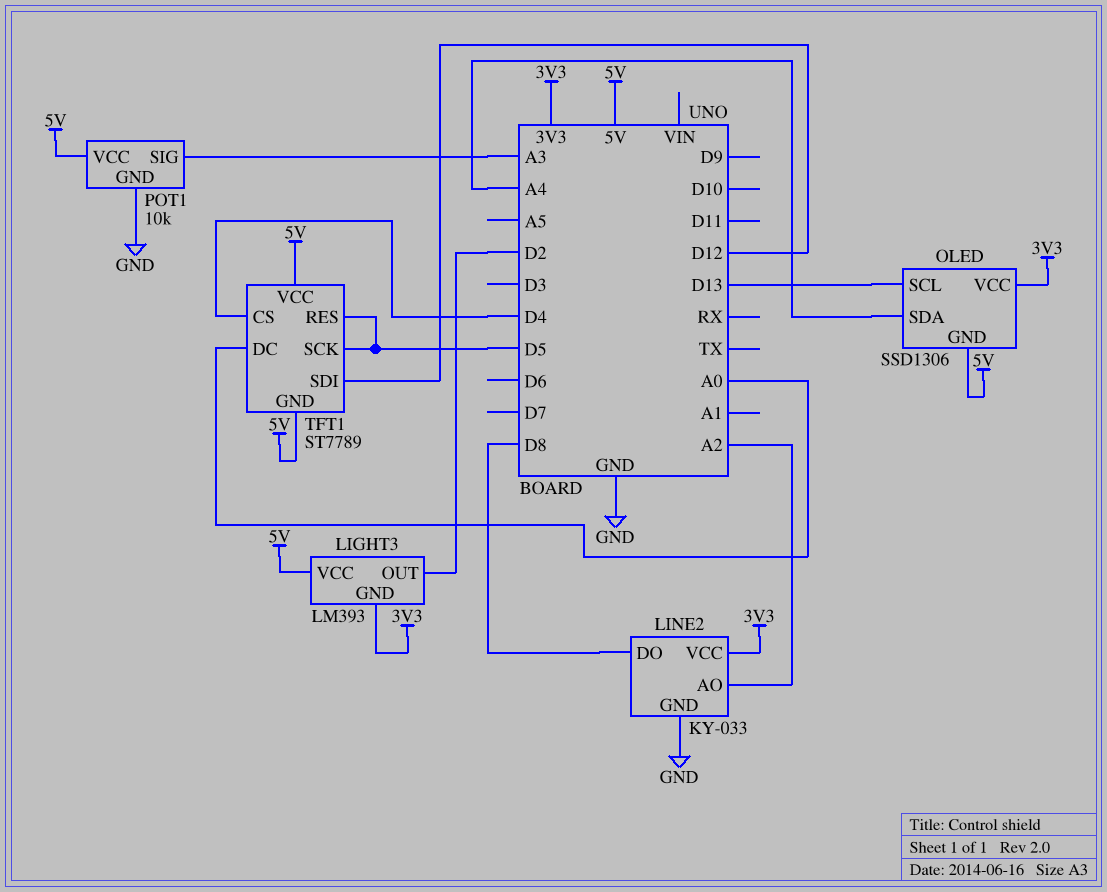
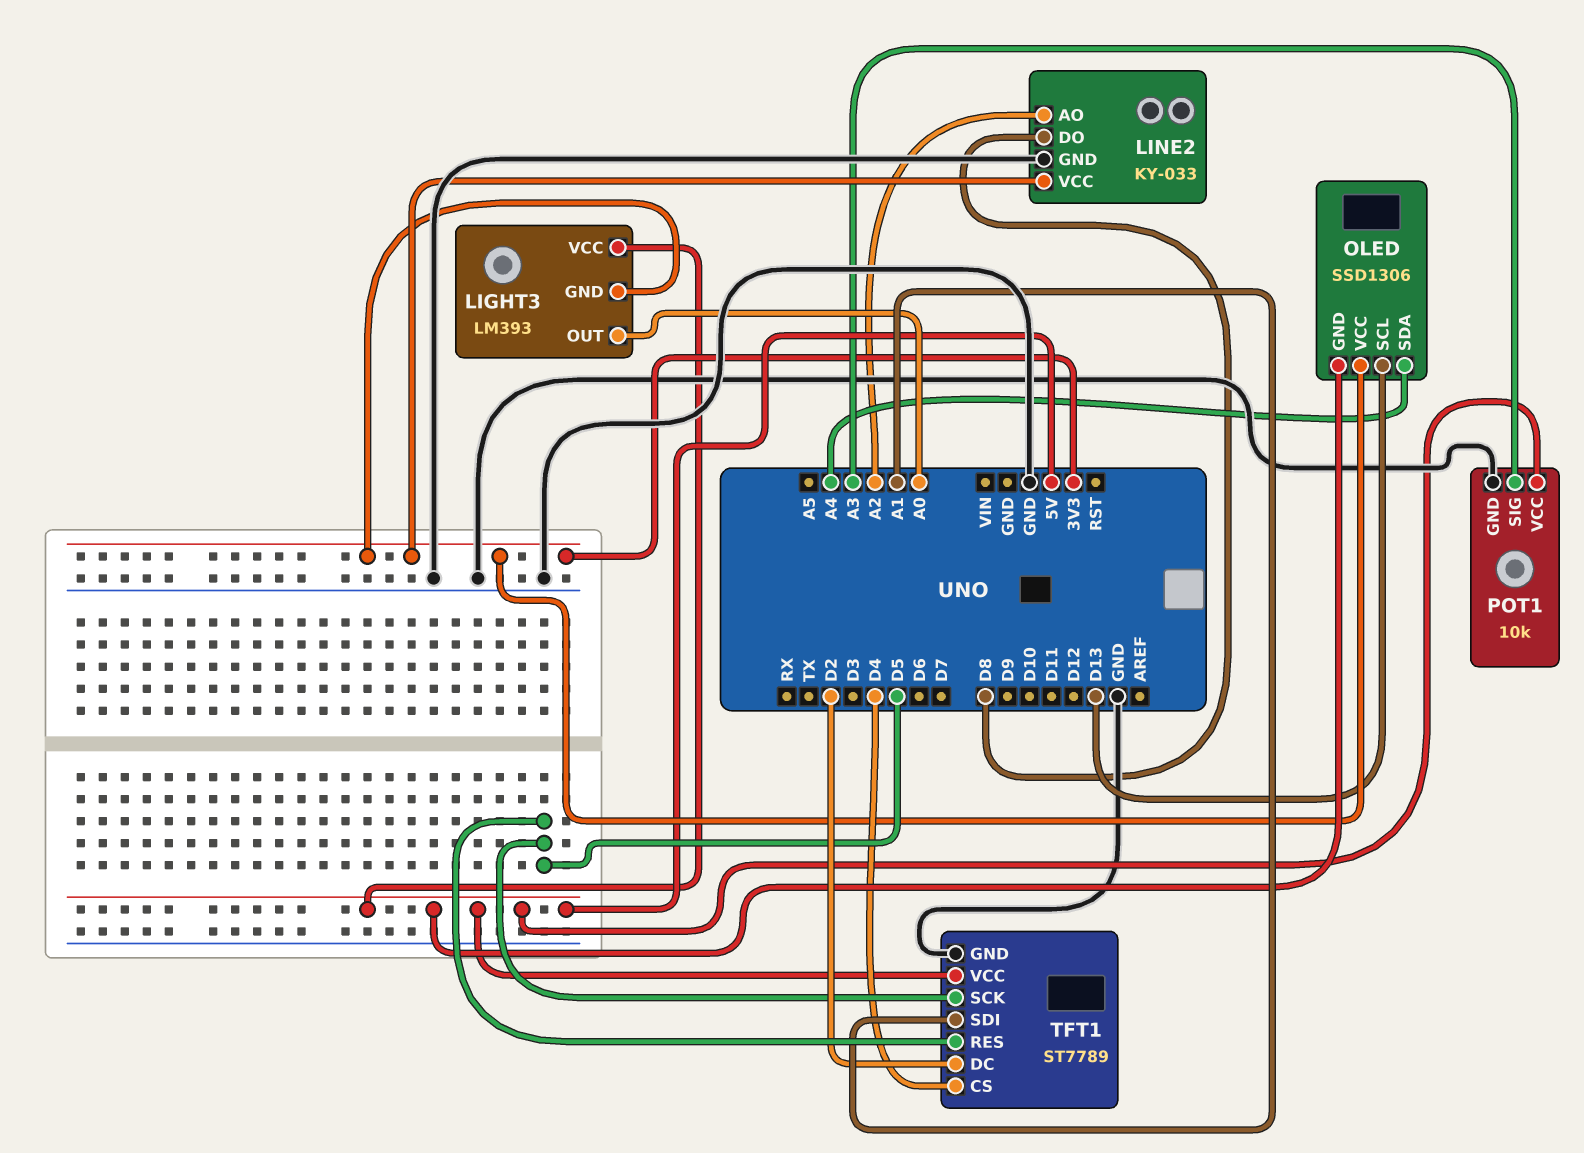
LIGHT3 pin OUT: D2 -> A0
TFT1 pin DC: A0 -> D2
TFT1 pin GND: 5V -> GND
TFT1 pin SDI: D12 -> A1

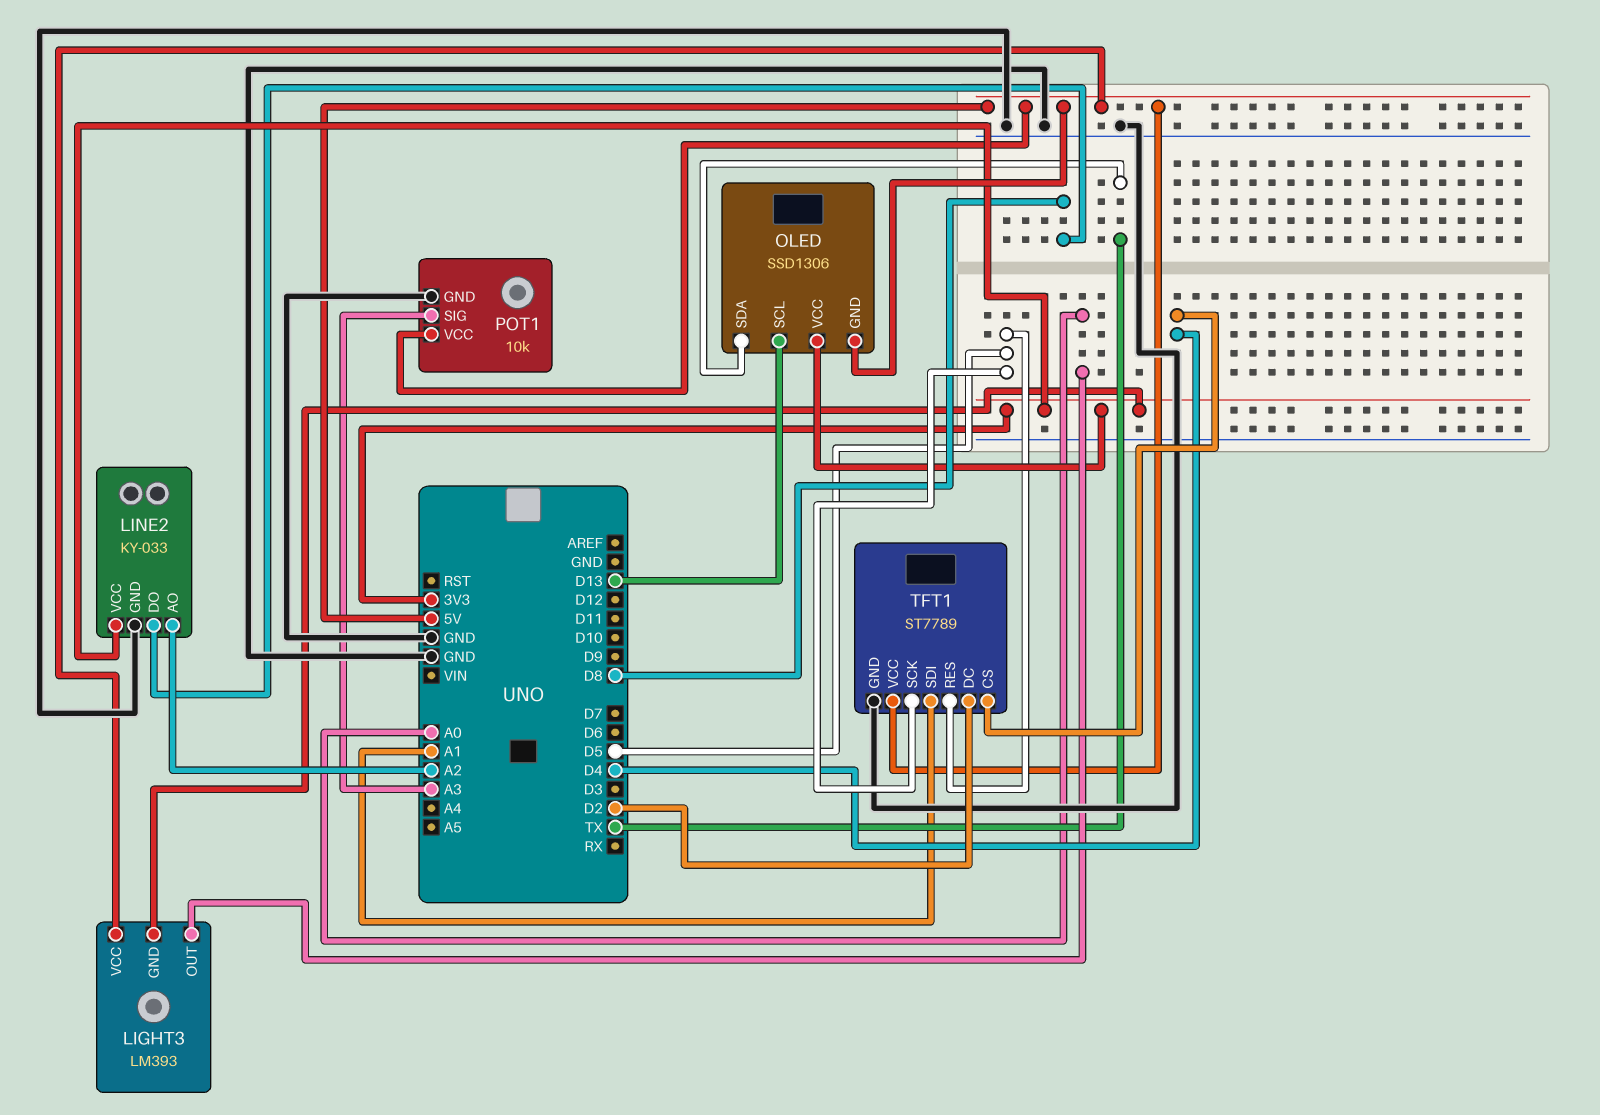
OLED pin SDA: A4 -> TX

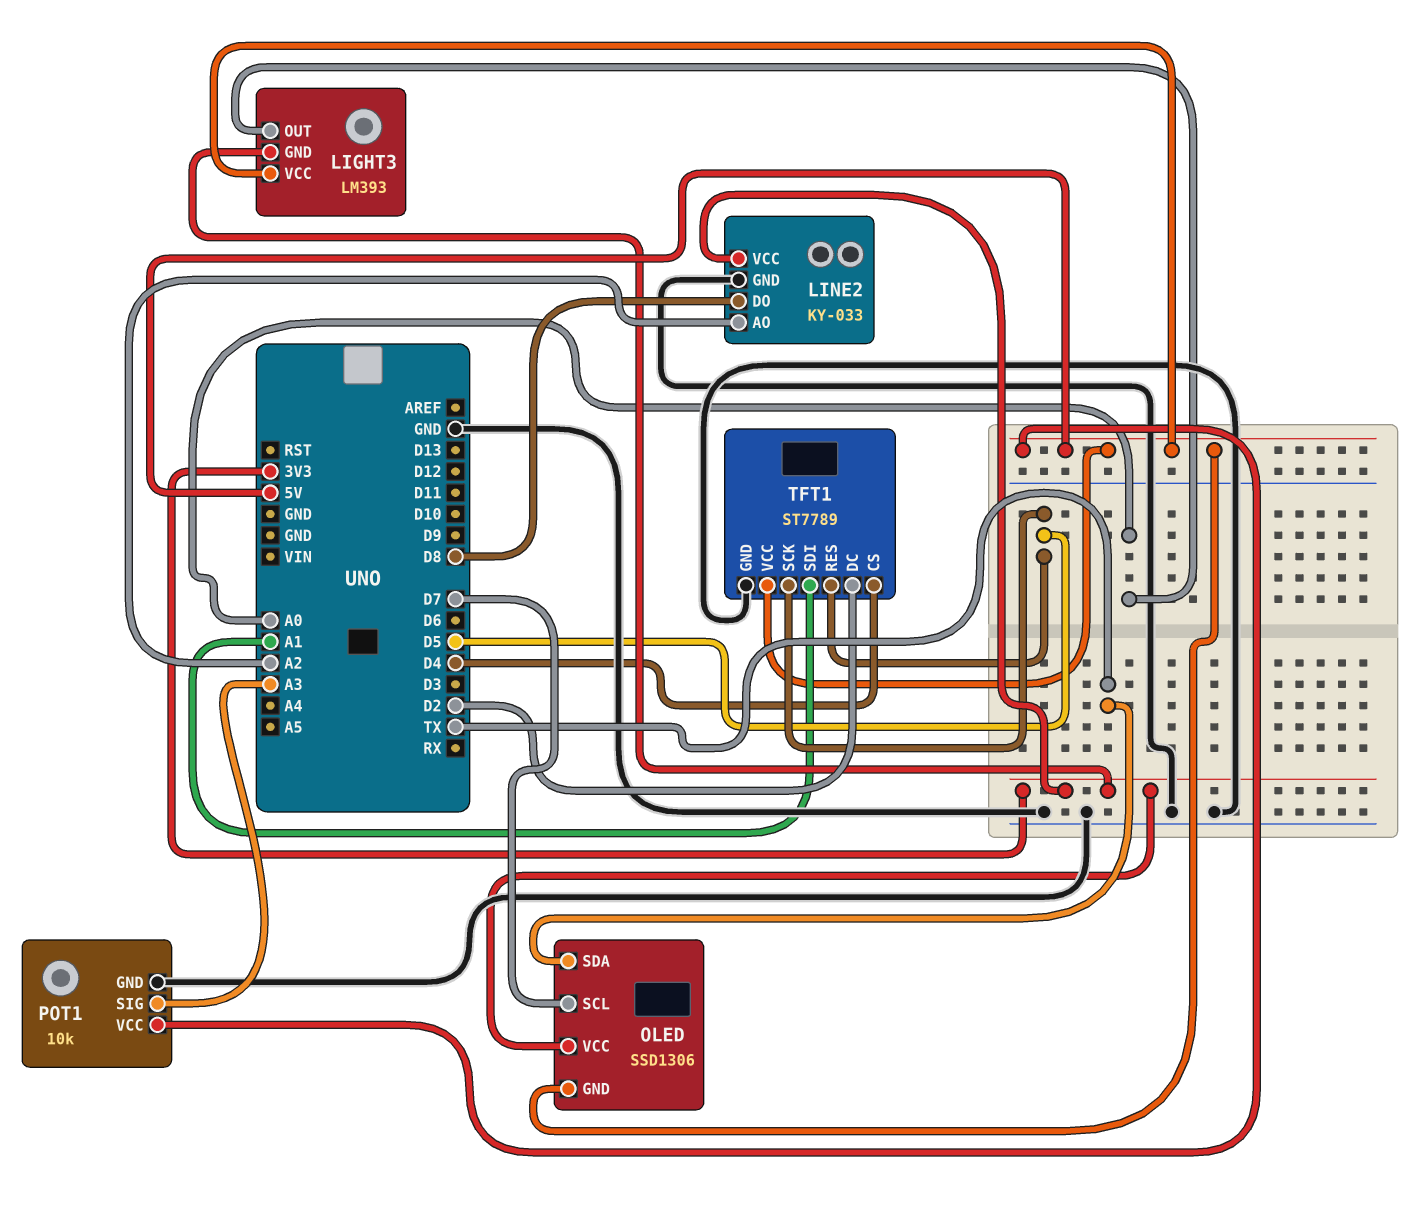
OLED pin SCL: D13 -> D7

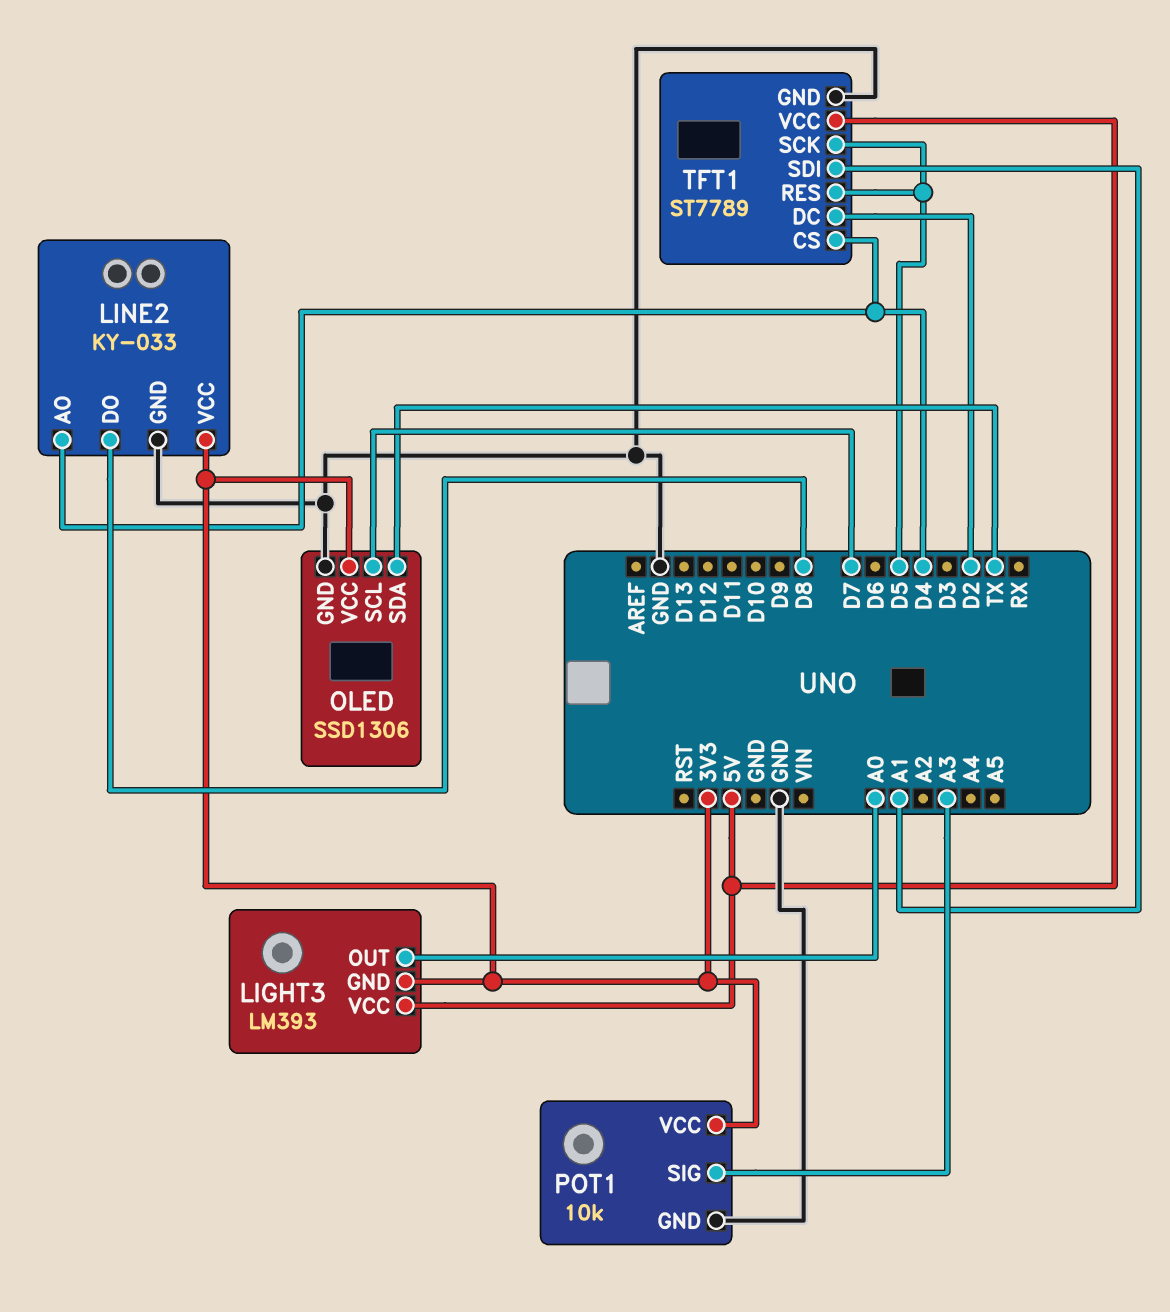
LINE2 pin AO: A2 -> D4
OLED pin GND: 5V -> GND
POT1 pin VCC: 5V -> 3V3

